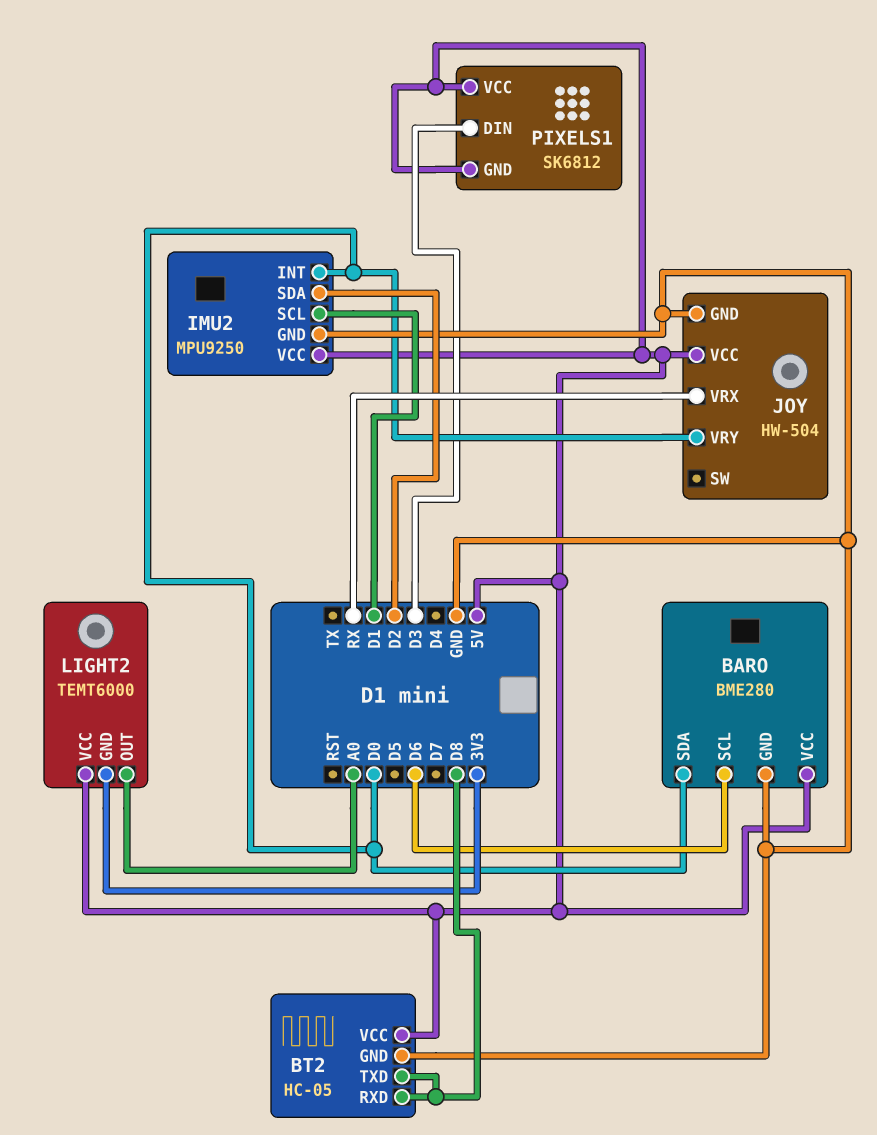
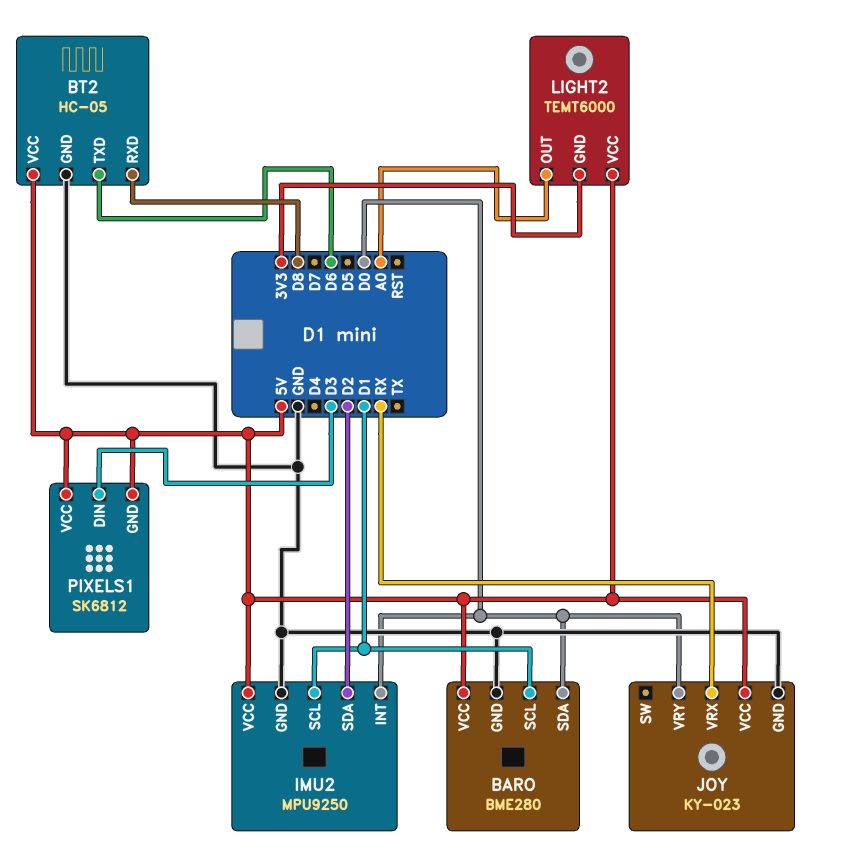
BARO pin SCL: D6 -> D1
BT2 pin TXD: D8 -> D6
JOY: HW-504 -> KY-023

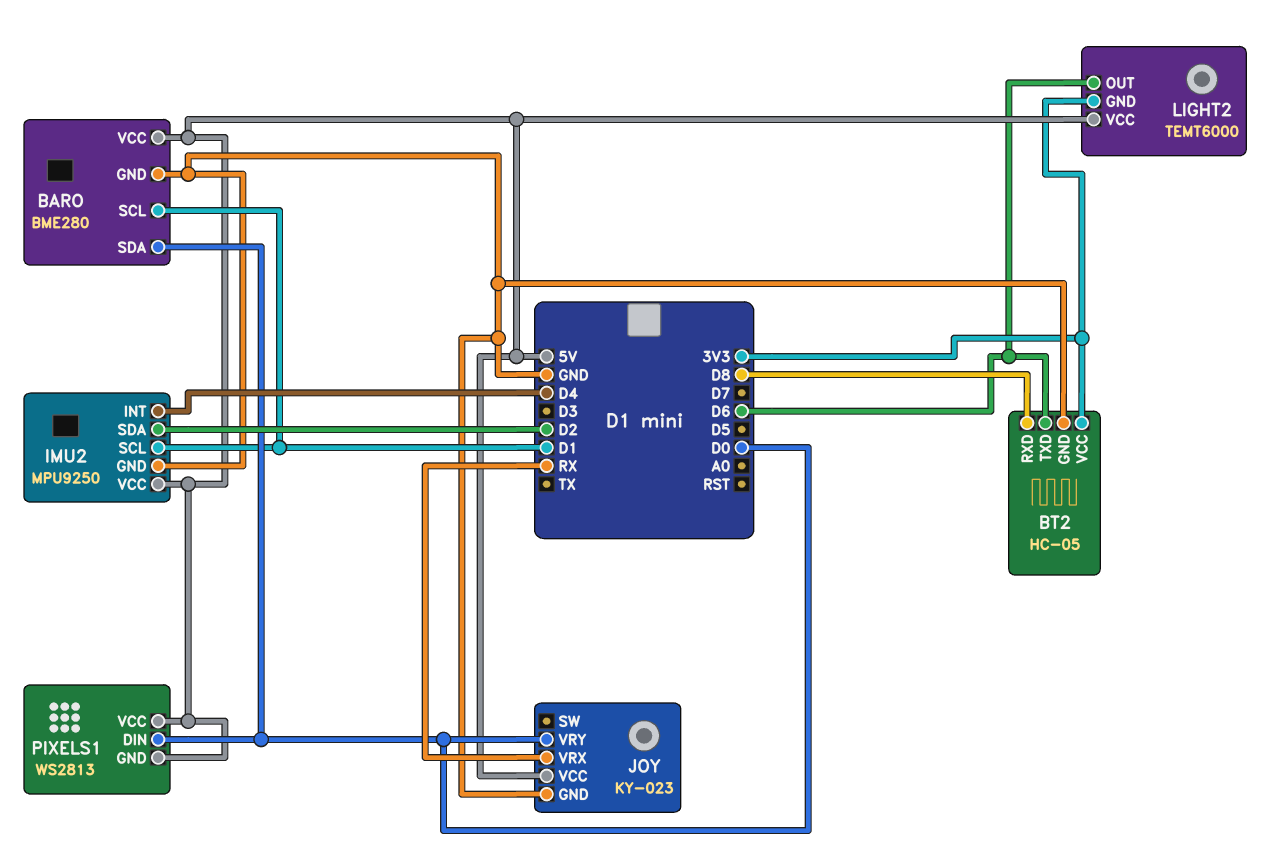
BT2 pin VCC: 5V -> 3V3
IMU2 pin INT: D0 -> D4
LIGHT2 pin OUT: A0 -> D6
PIXELS1: SK6812 -> WS2813
PIXELS1 pin DIN: D3 -> D0

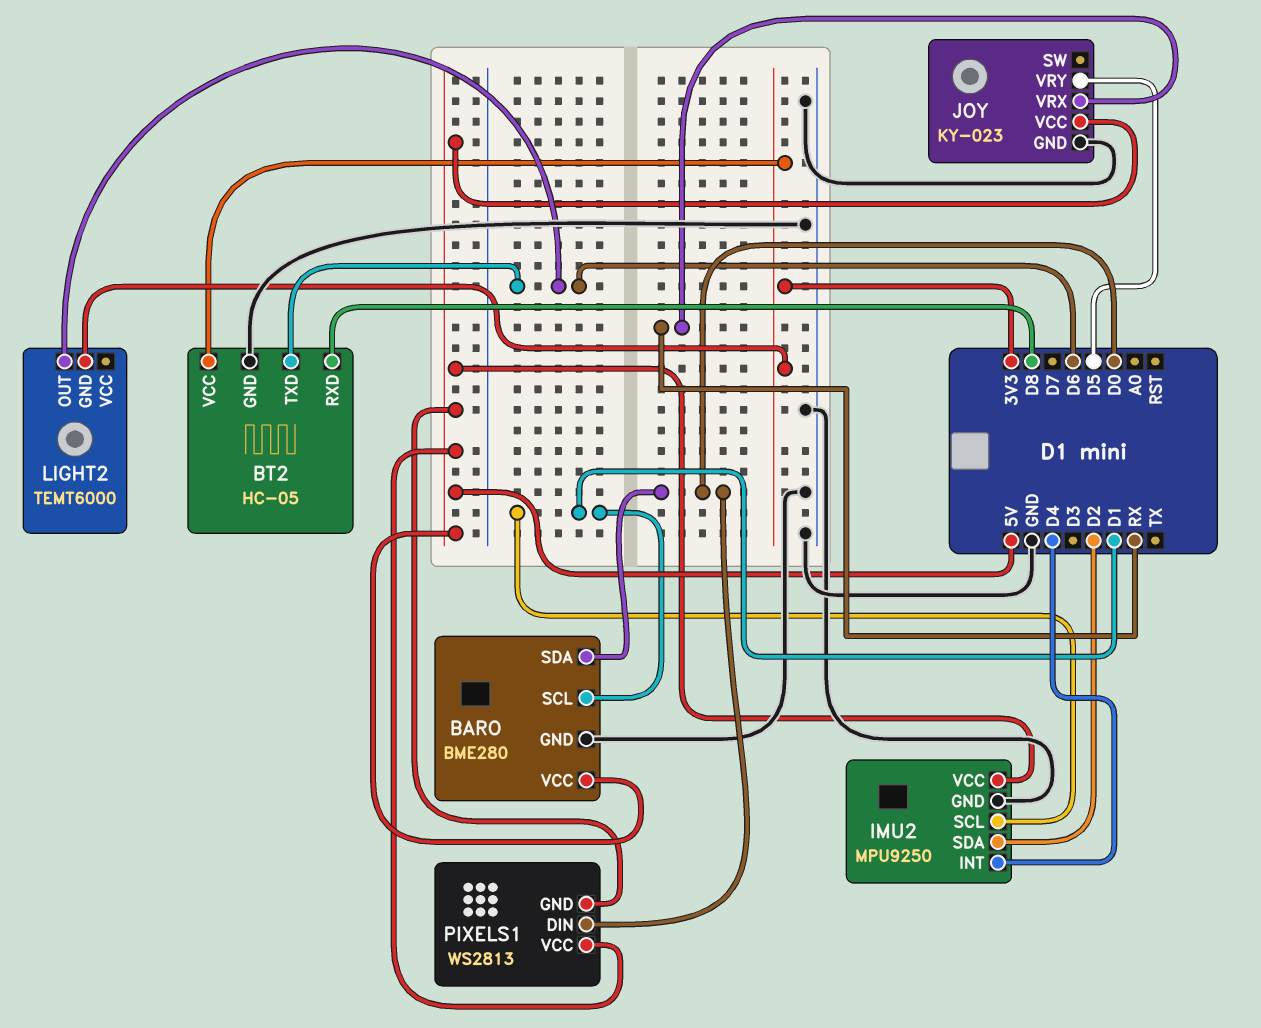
JOY pin VRY: D0 -> D5
LIGHT2 pin VCC: 5V -> none

